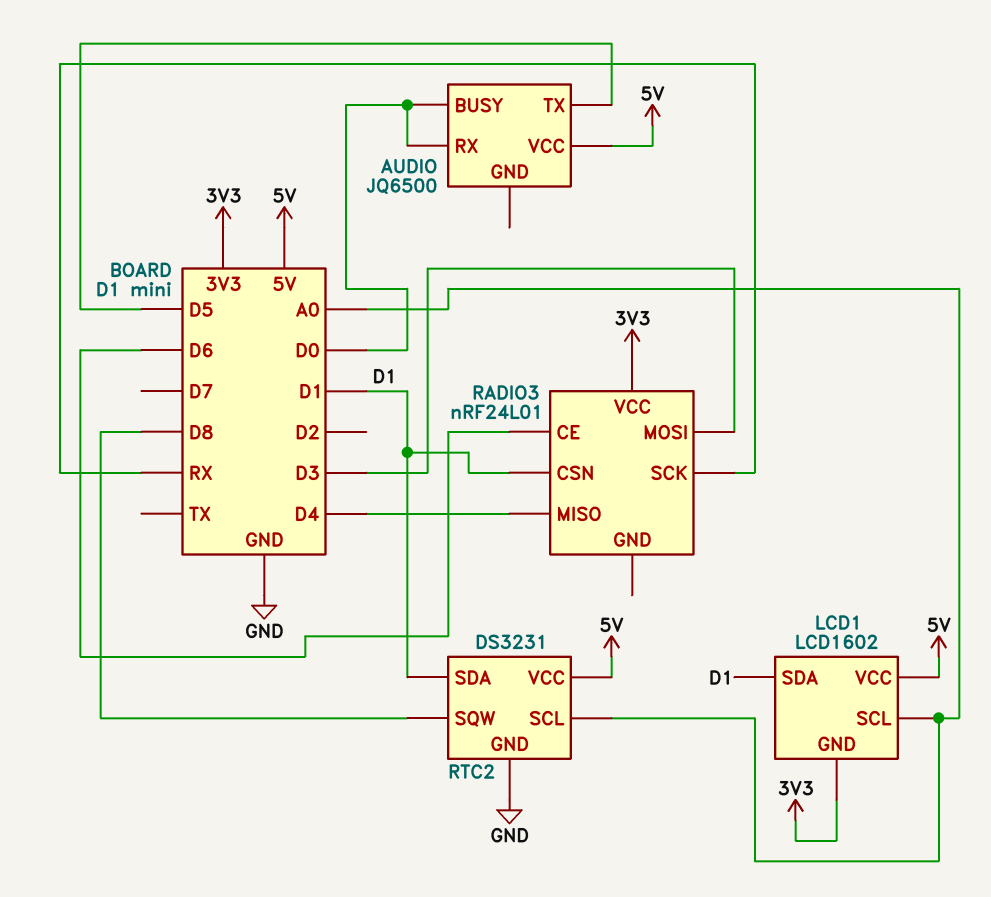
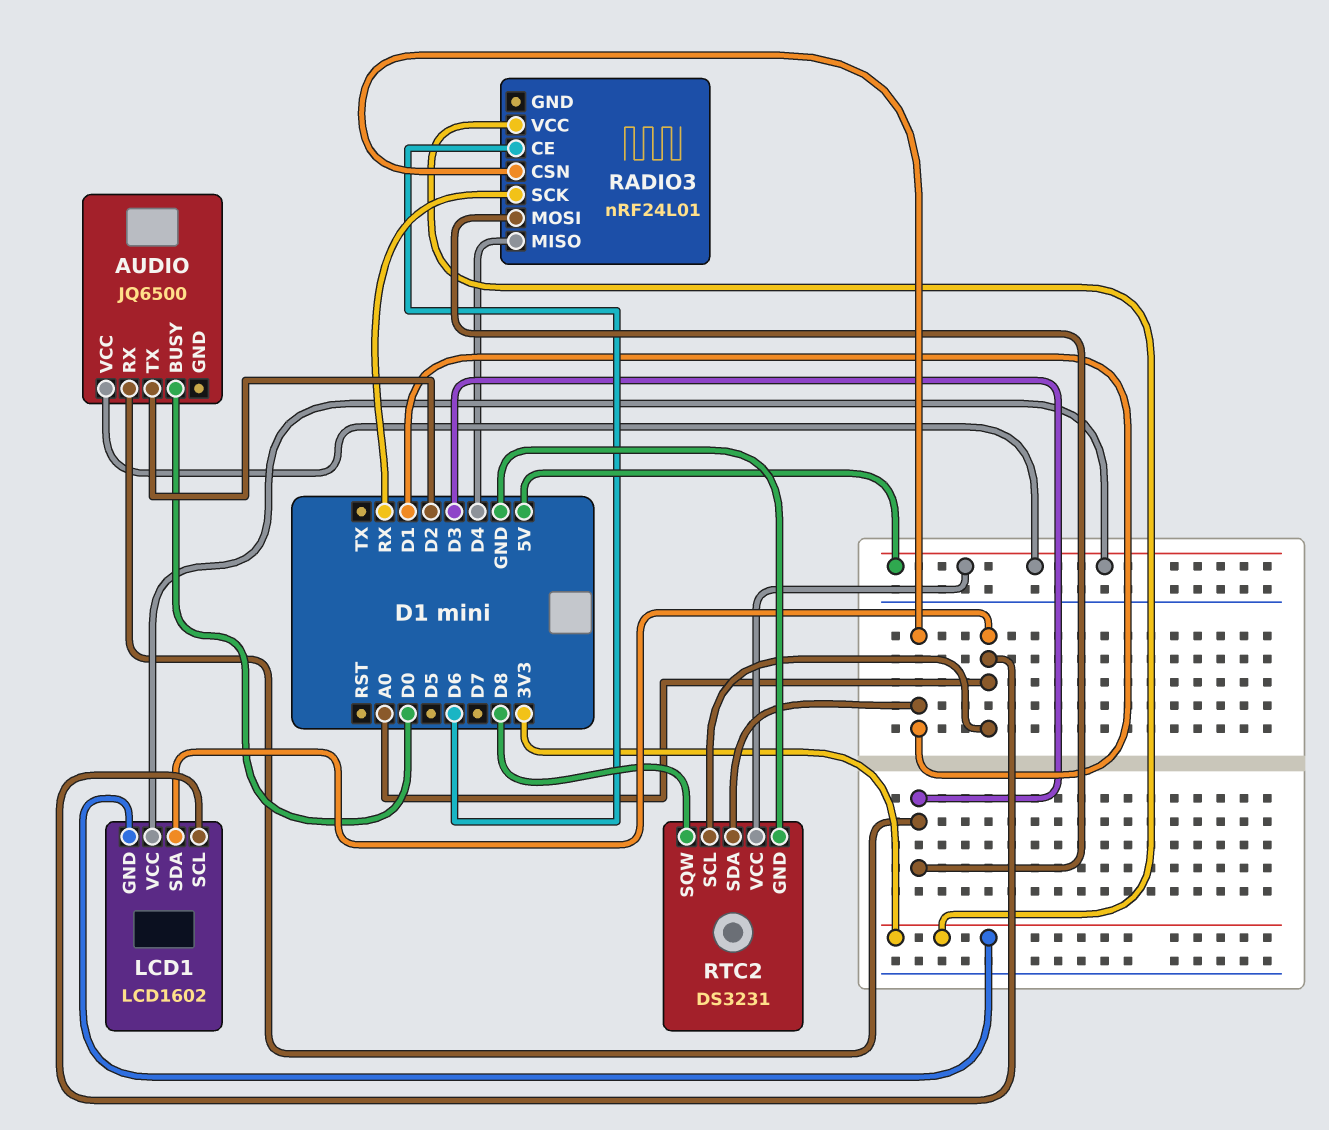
AUDIO pin RX: D0 -> D3
AUDIO pin TX: D5 -> D2
LCD1 pin SDA: D1 -> A0

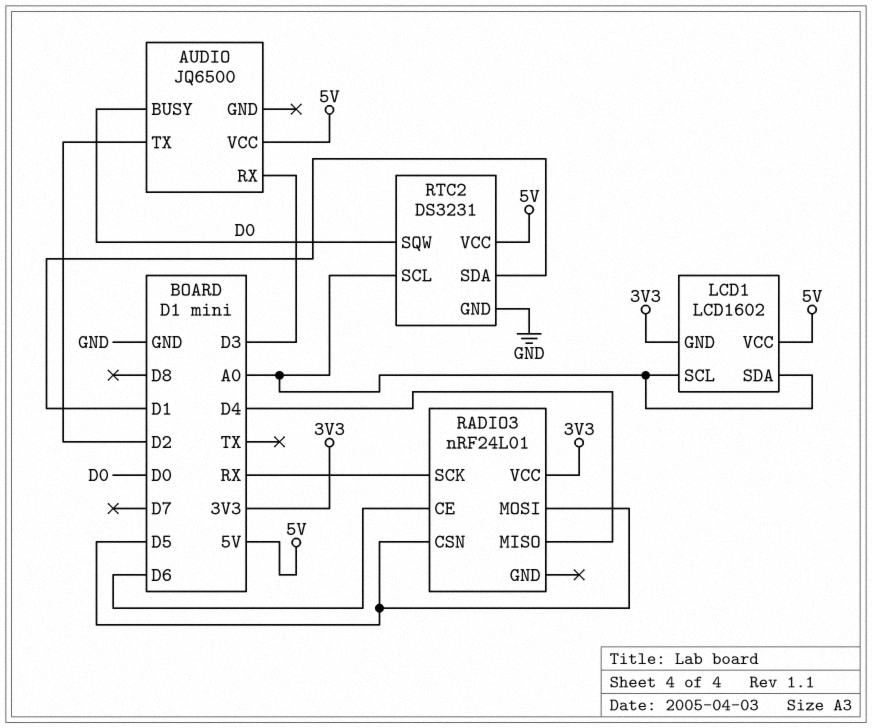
RADIO3 pin CSN: D1 -> D5
RADIO3 pin MOSI: D3 -> D5
RTC2 pin SQW: D8 -> D0

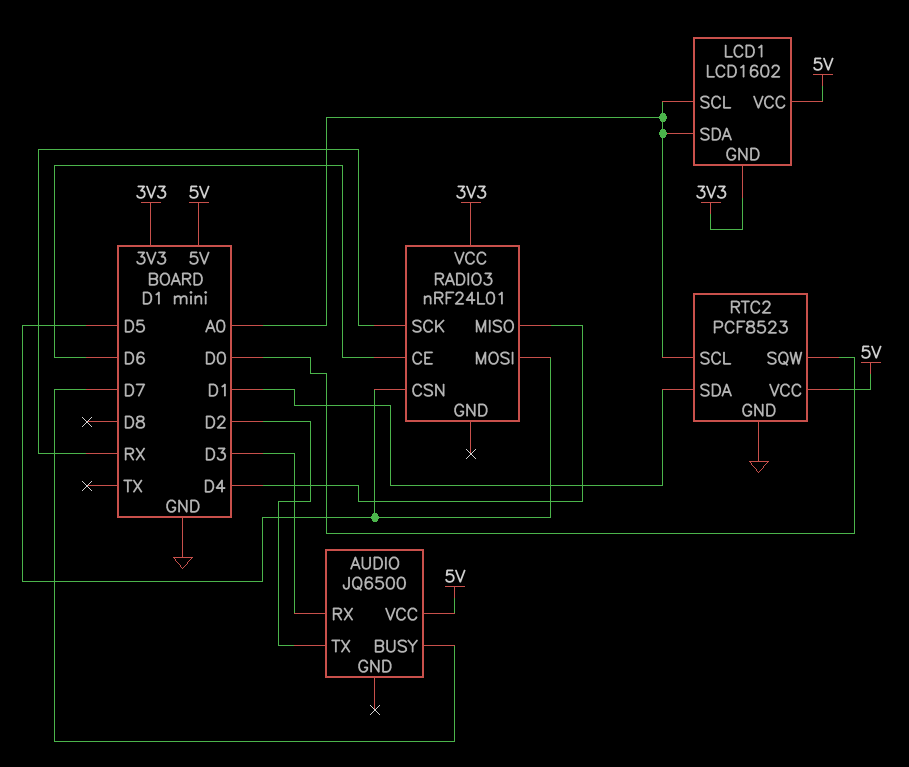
AUDIO pin BUSY: D0 -> D7
RTC2: DS3231 -> PCF8523

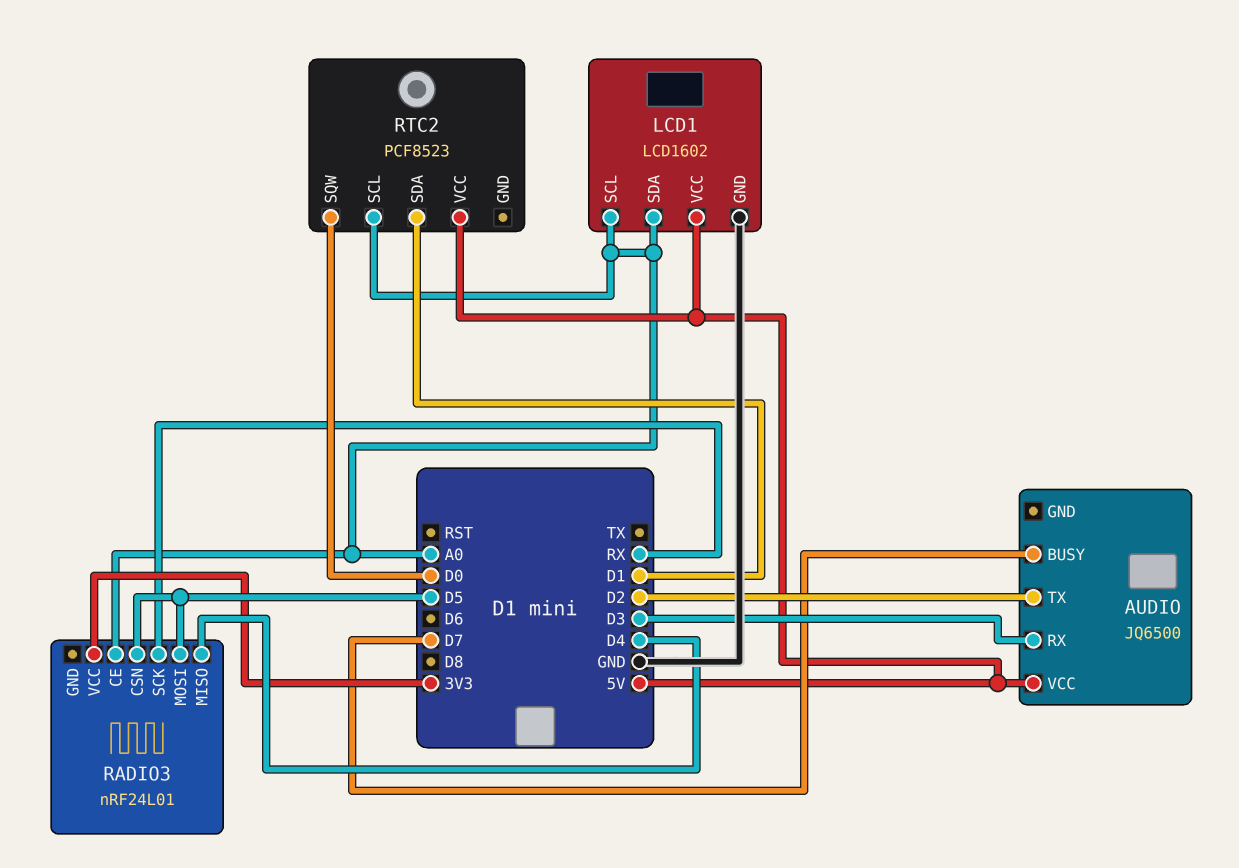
LCD1 pin GND: 3V3 -> GND
RADIO3 pin CE: D6 -> A0
RTC2 pin GND: GND -> none

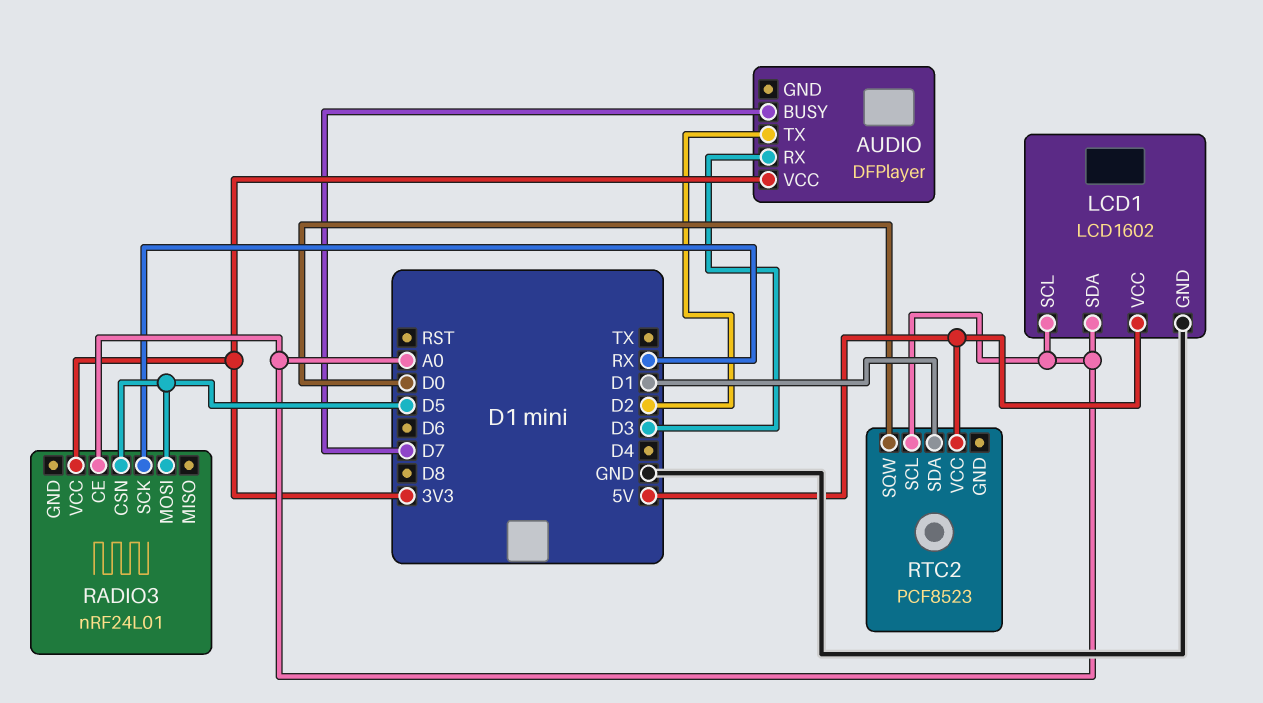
AUDIO: JQ6500 -> DFPlayer
AUDIO pin VCC: 5V -> 3V3
RADIO3 pin MISO: D4 -> none

